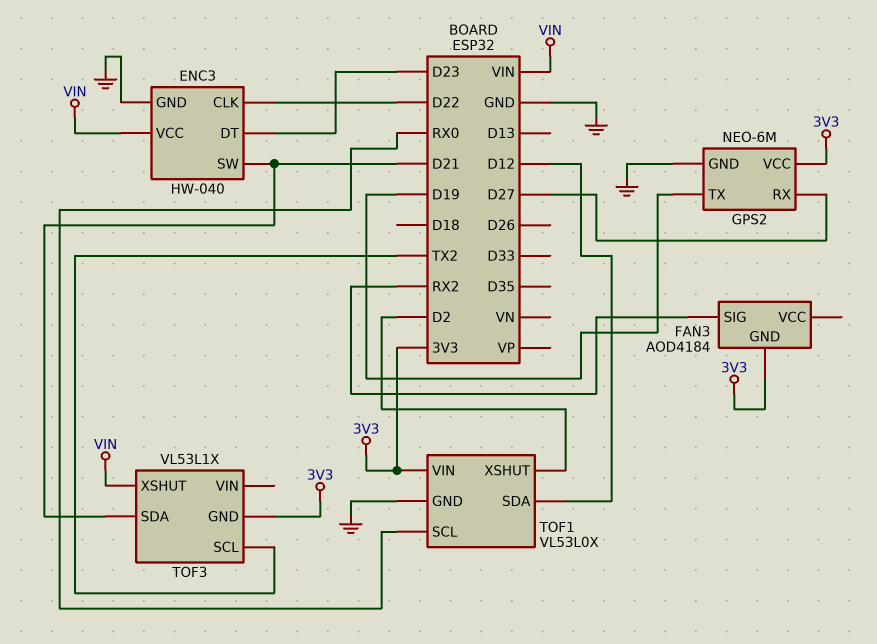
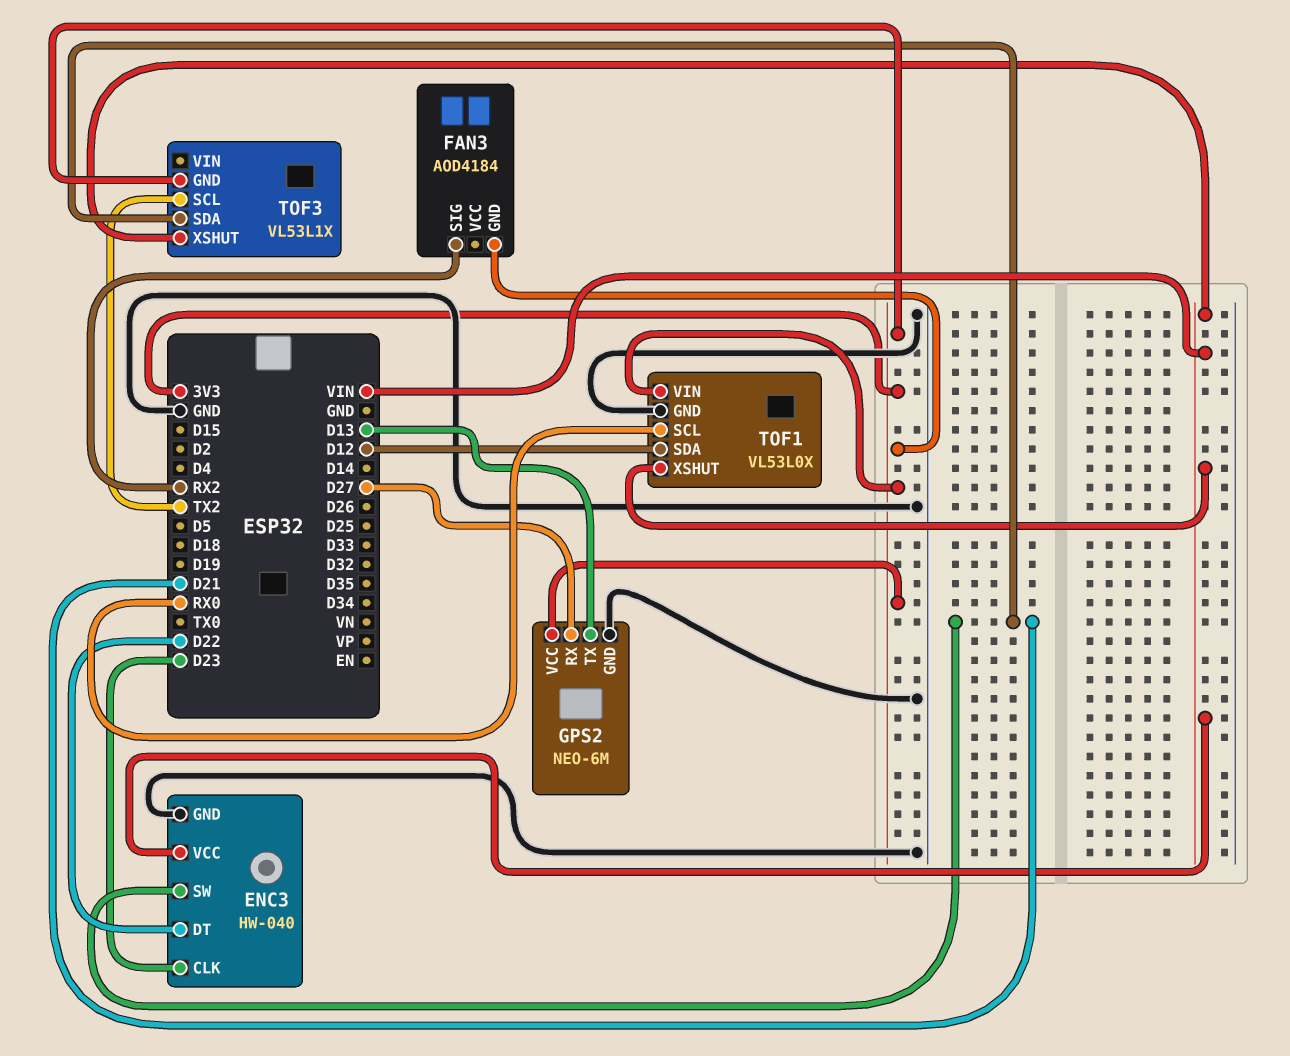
ENC3 pin CLK: D22 -> D23
ENC3 pin DT: D23 -> D22
GPS2 pin TX: D19 -> D13
TOF1 pin XSHUT: D2 -> VIN

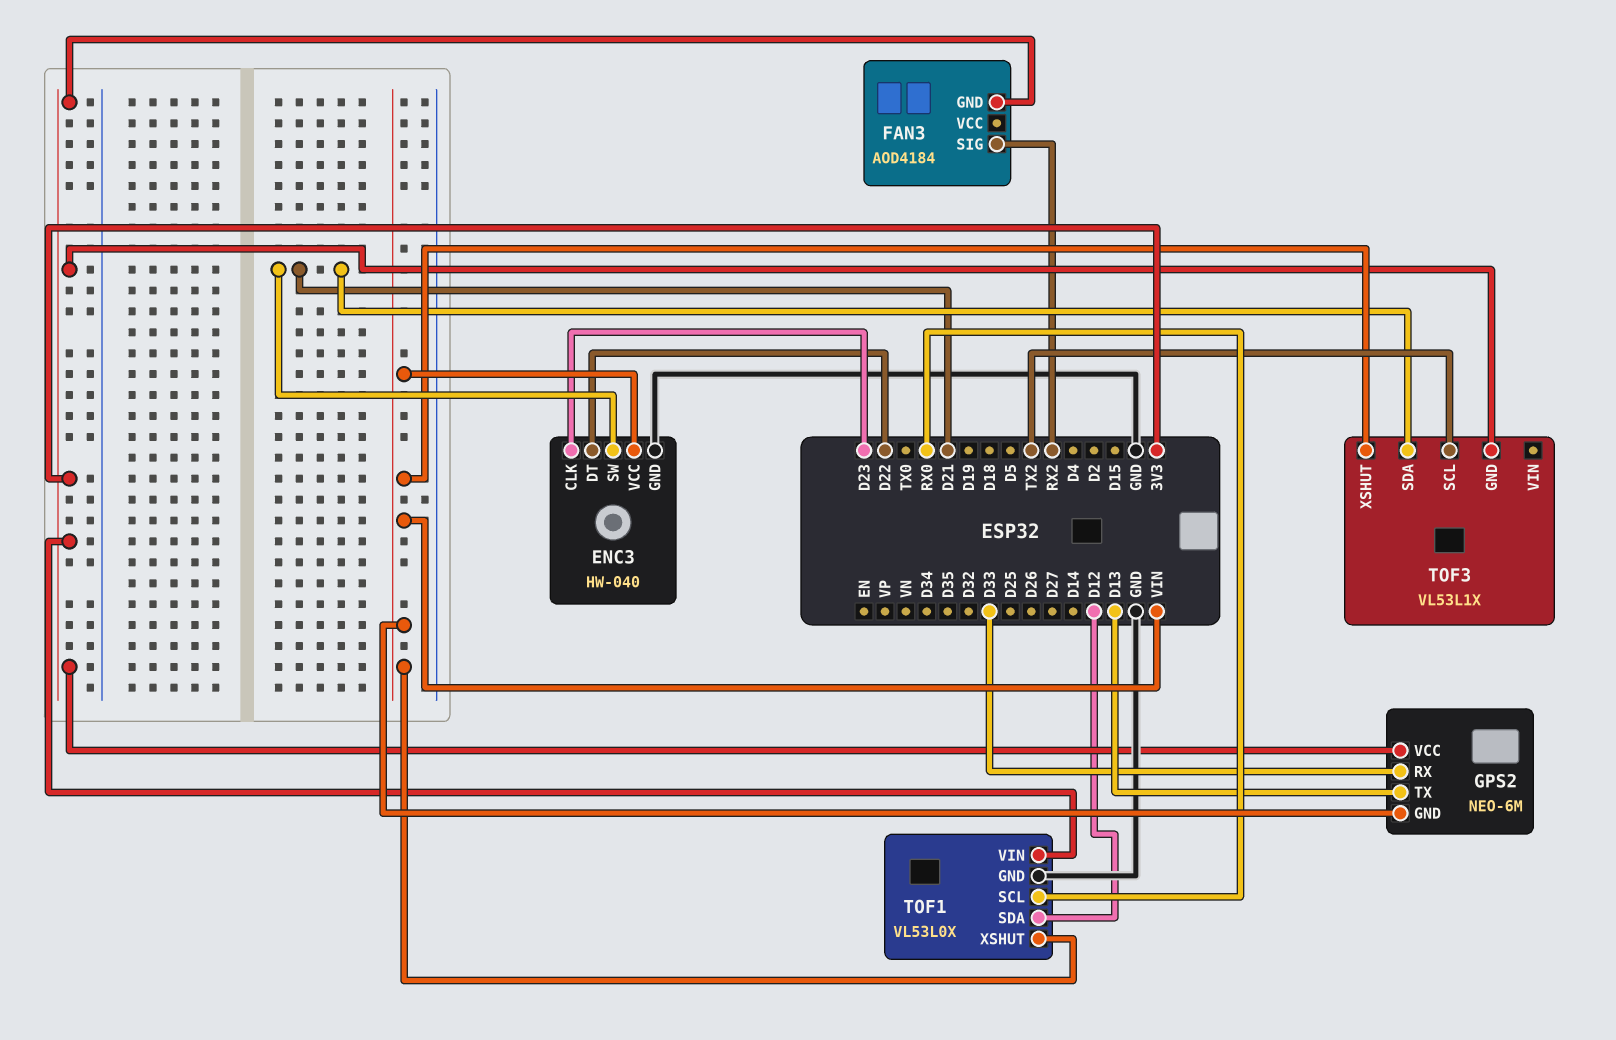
GPS2 pin GND: GND -> VIN
GPS2 pin RX: D27 -> D33

